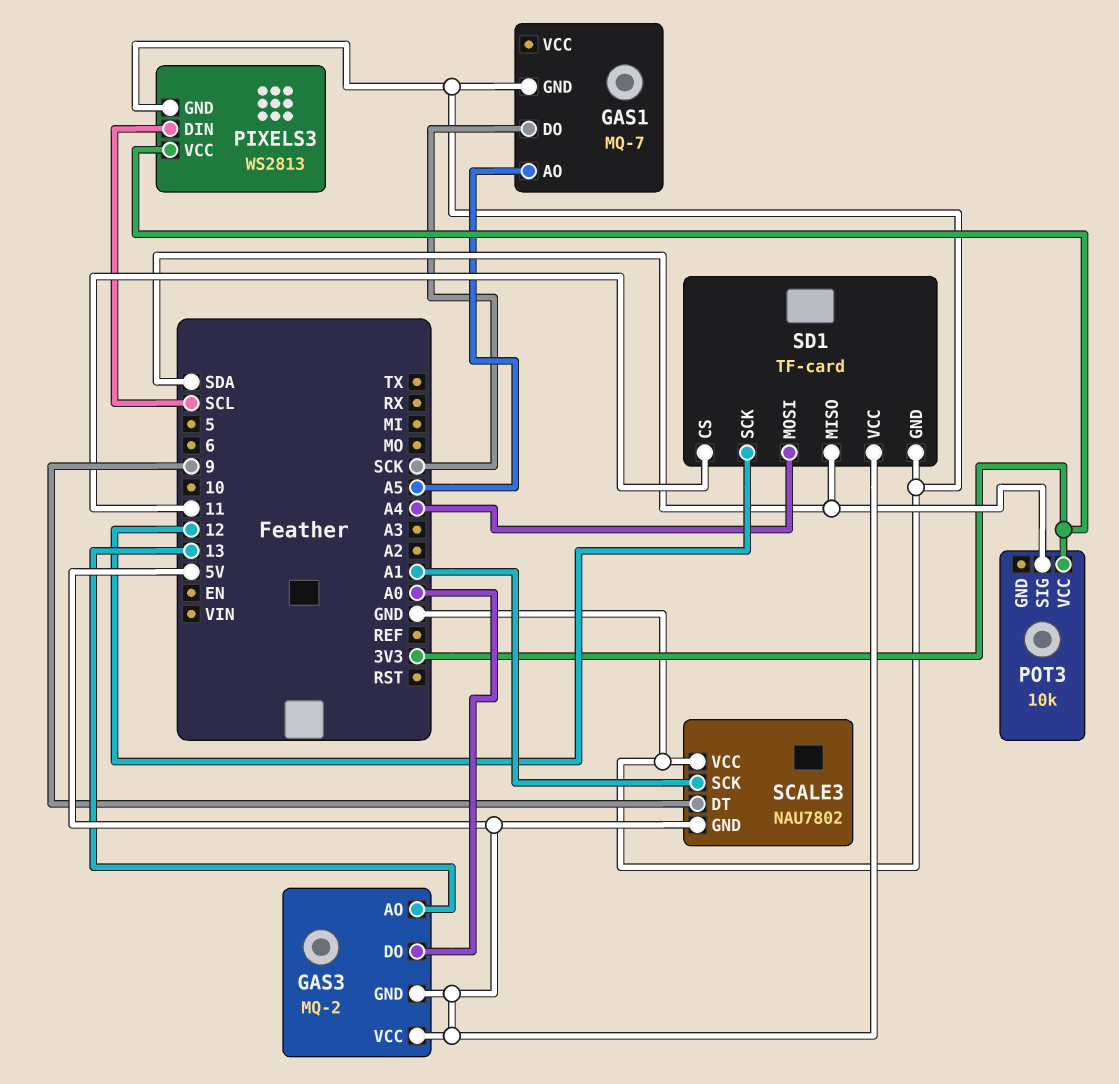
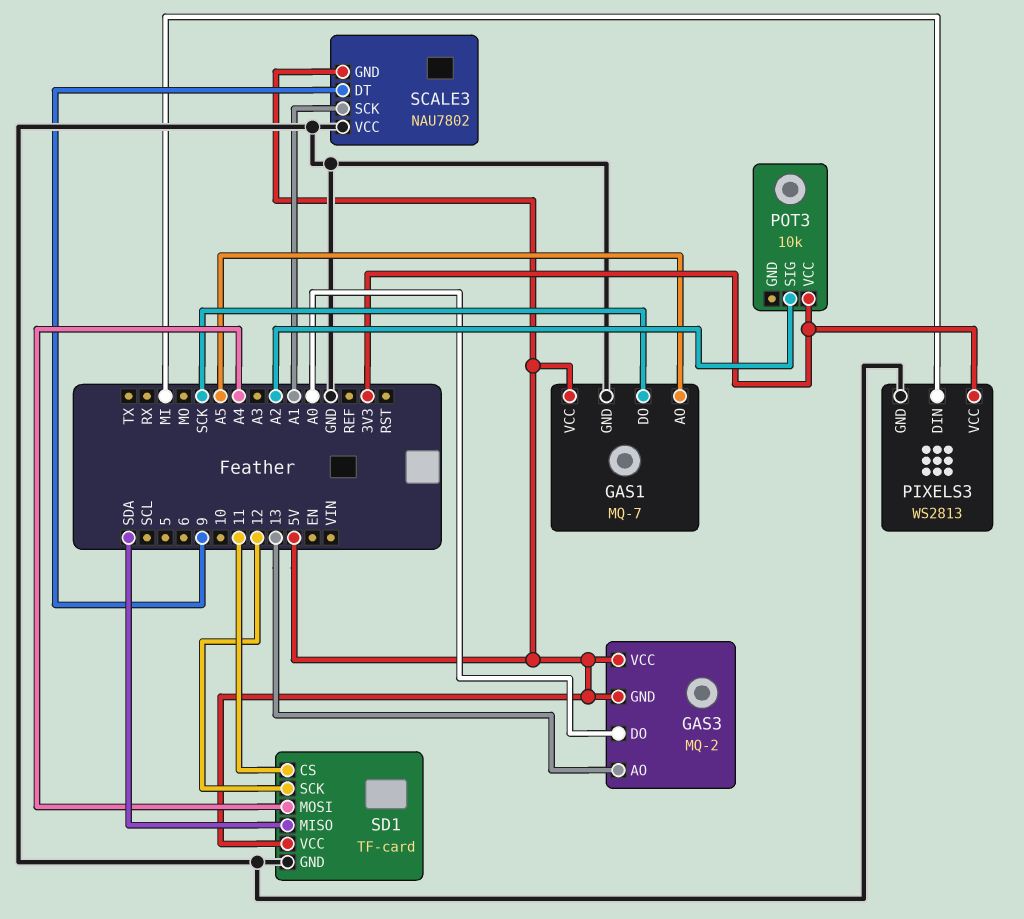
GAS1 pin VCC: none -> 5V
PIXELS3 pin DIN: SCL -> MI
POT3 pin SIG: SDA -> A2

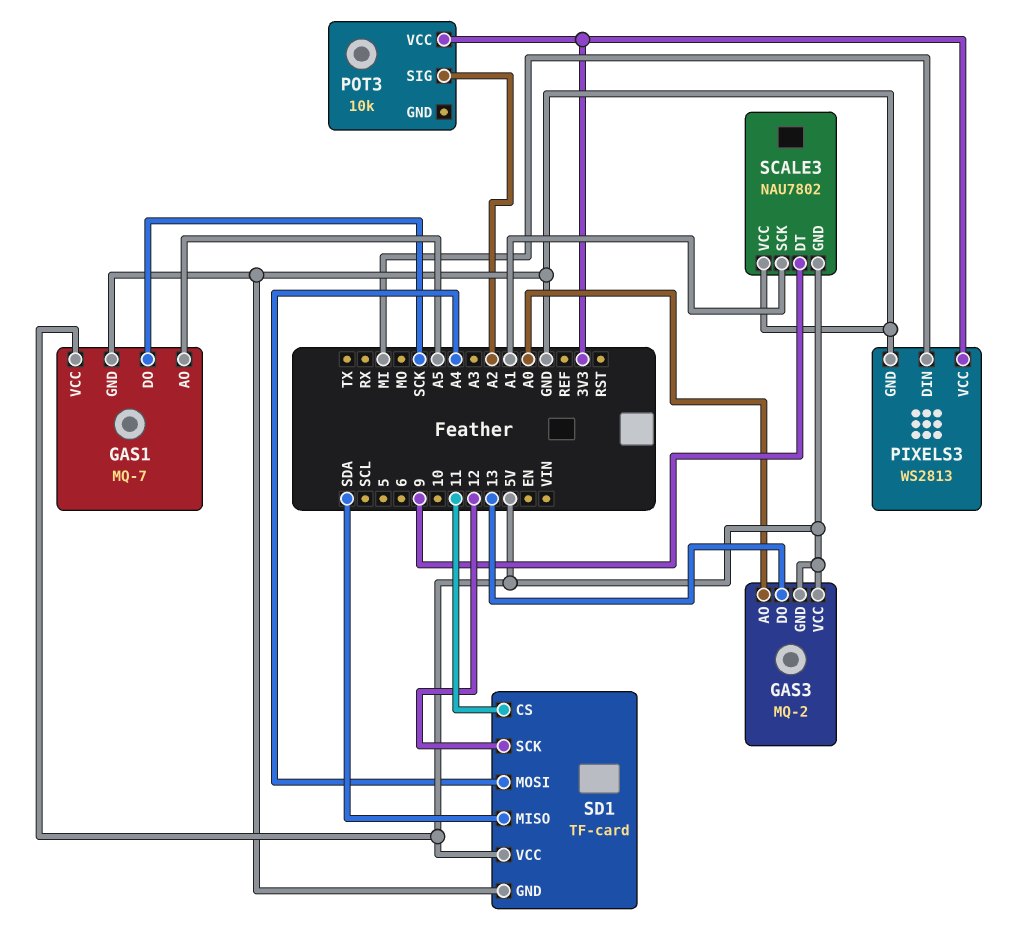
GAS3 pin AO: 13 -> A0
GAS3 pin DO: A0 -> 13

